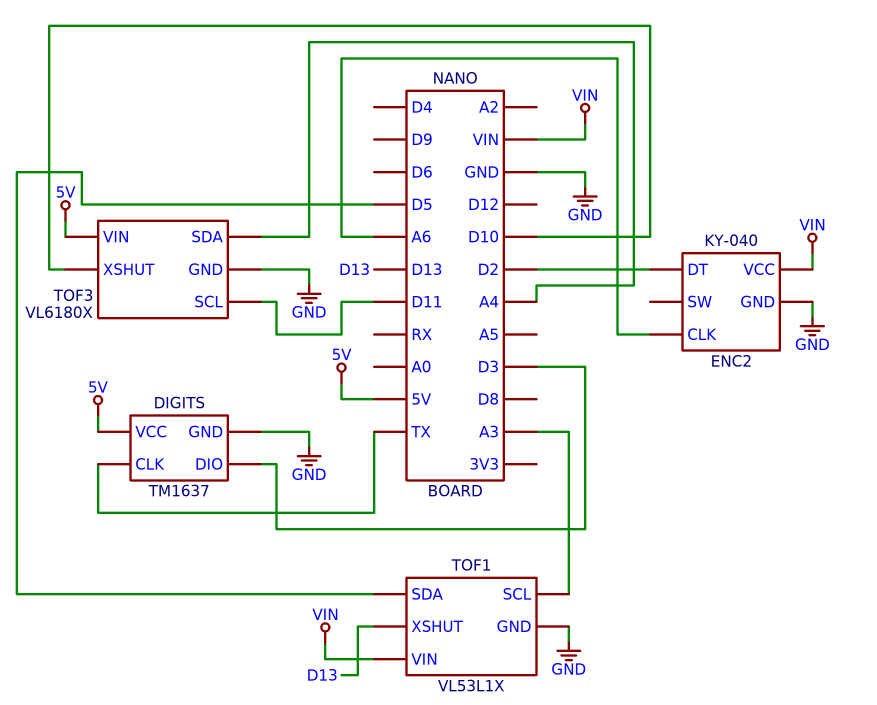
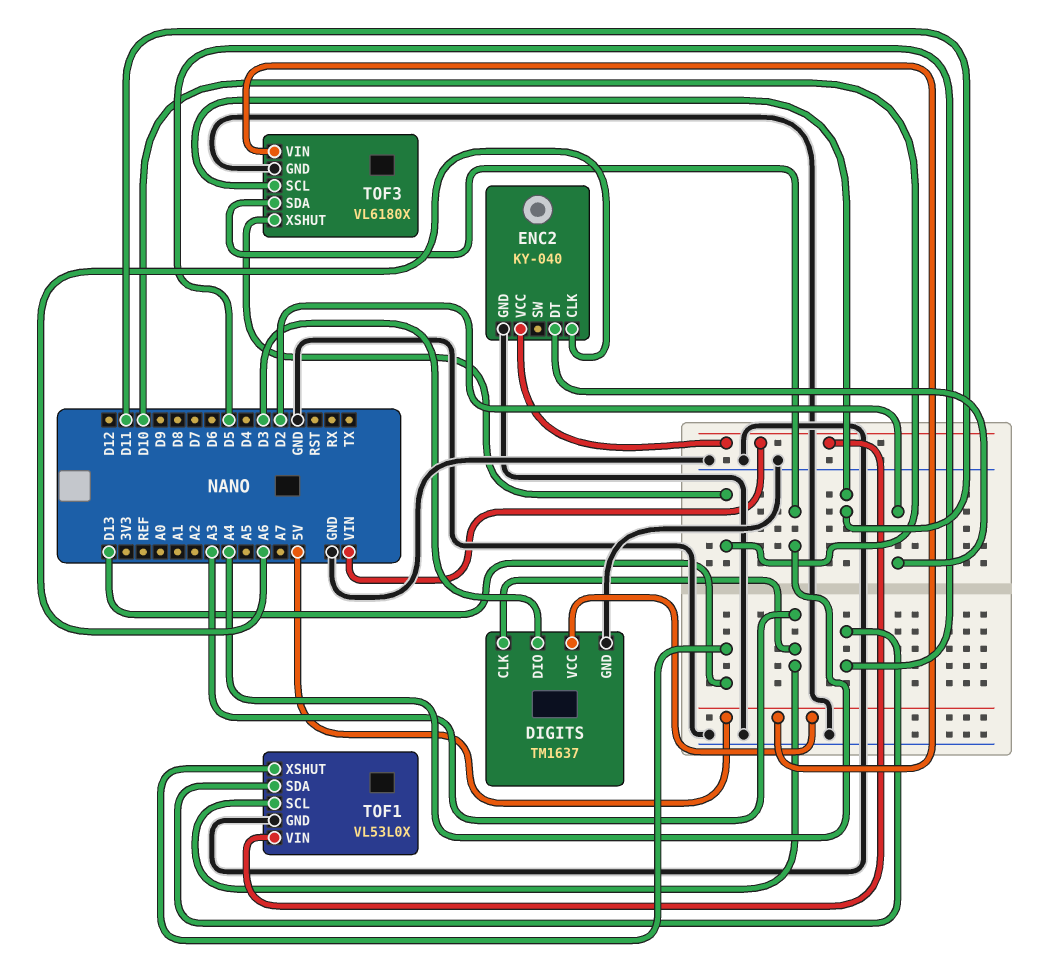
DIGITS pin CLK: TX -> A3
TOF1: VL53L1X -> VL53L0X

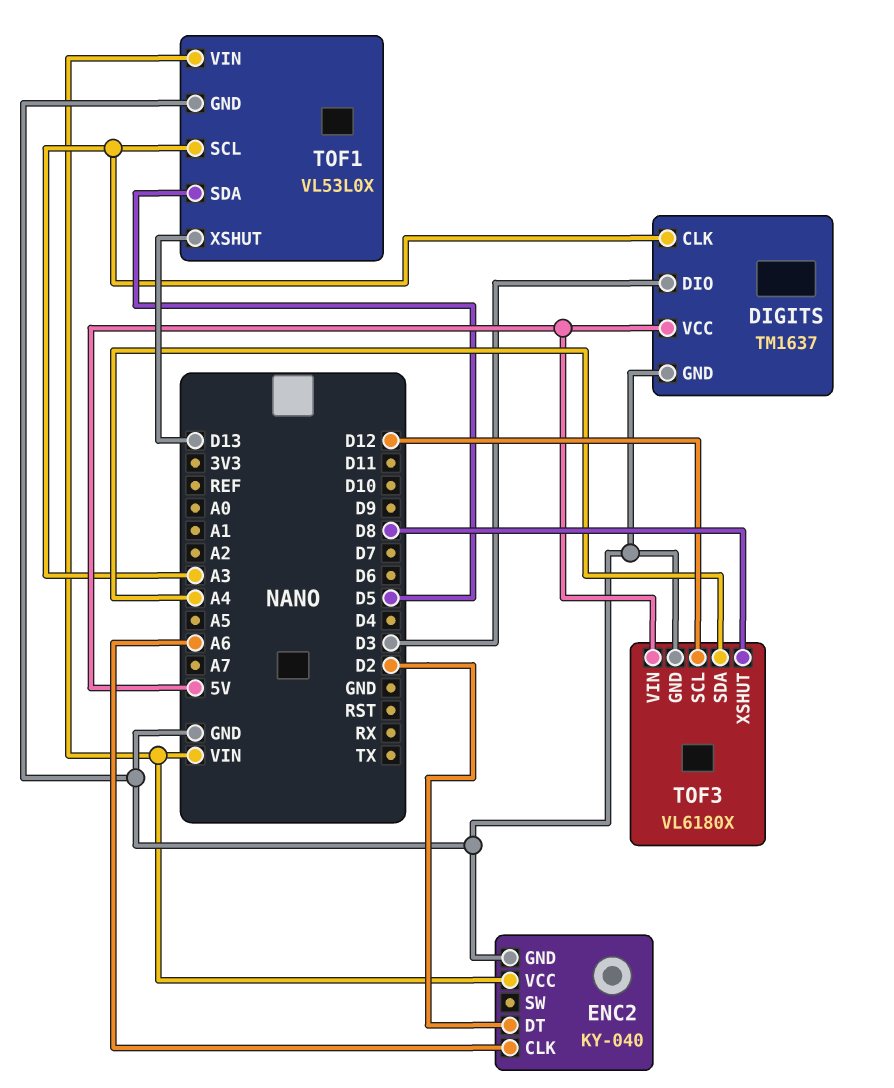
TOF3 pin SCL: D11 -> D12
TOF3 pin XSHUT: D10 -> D8

